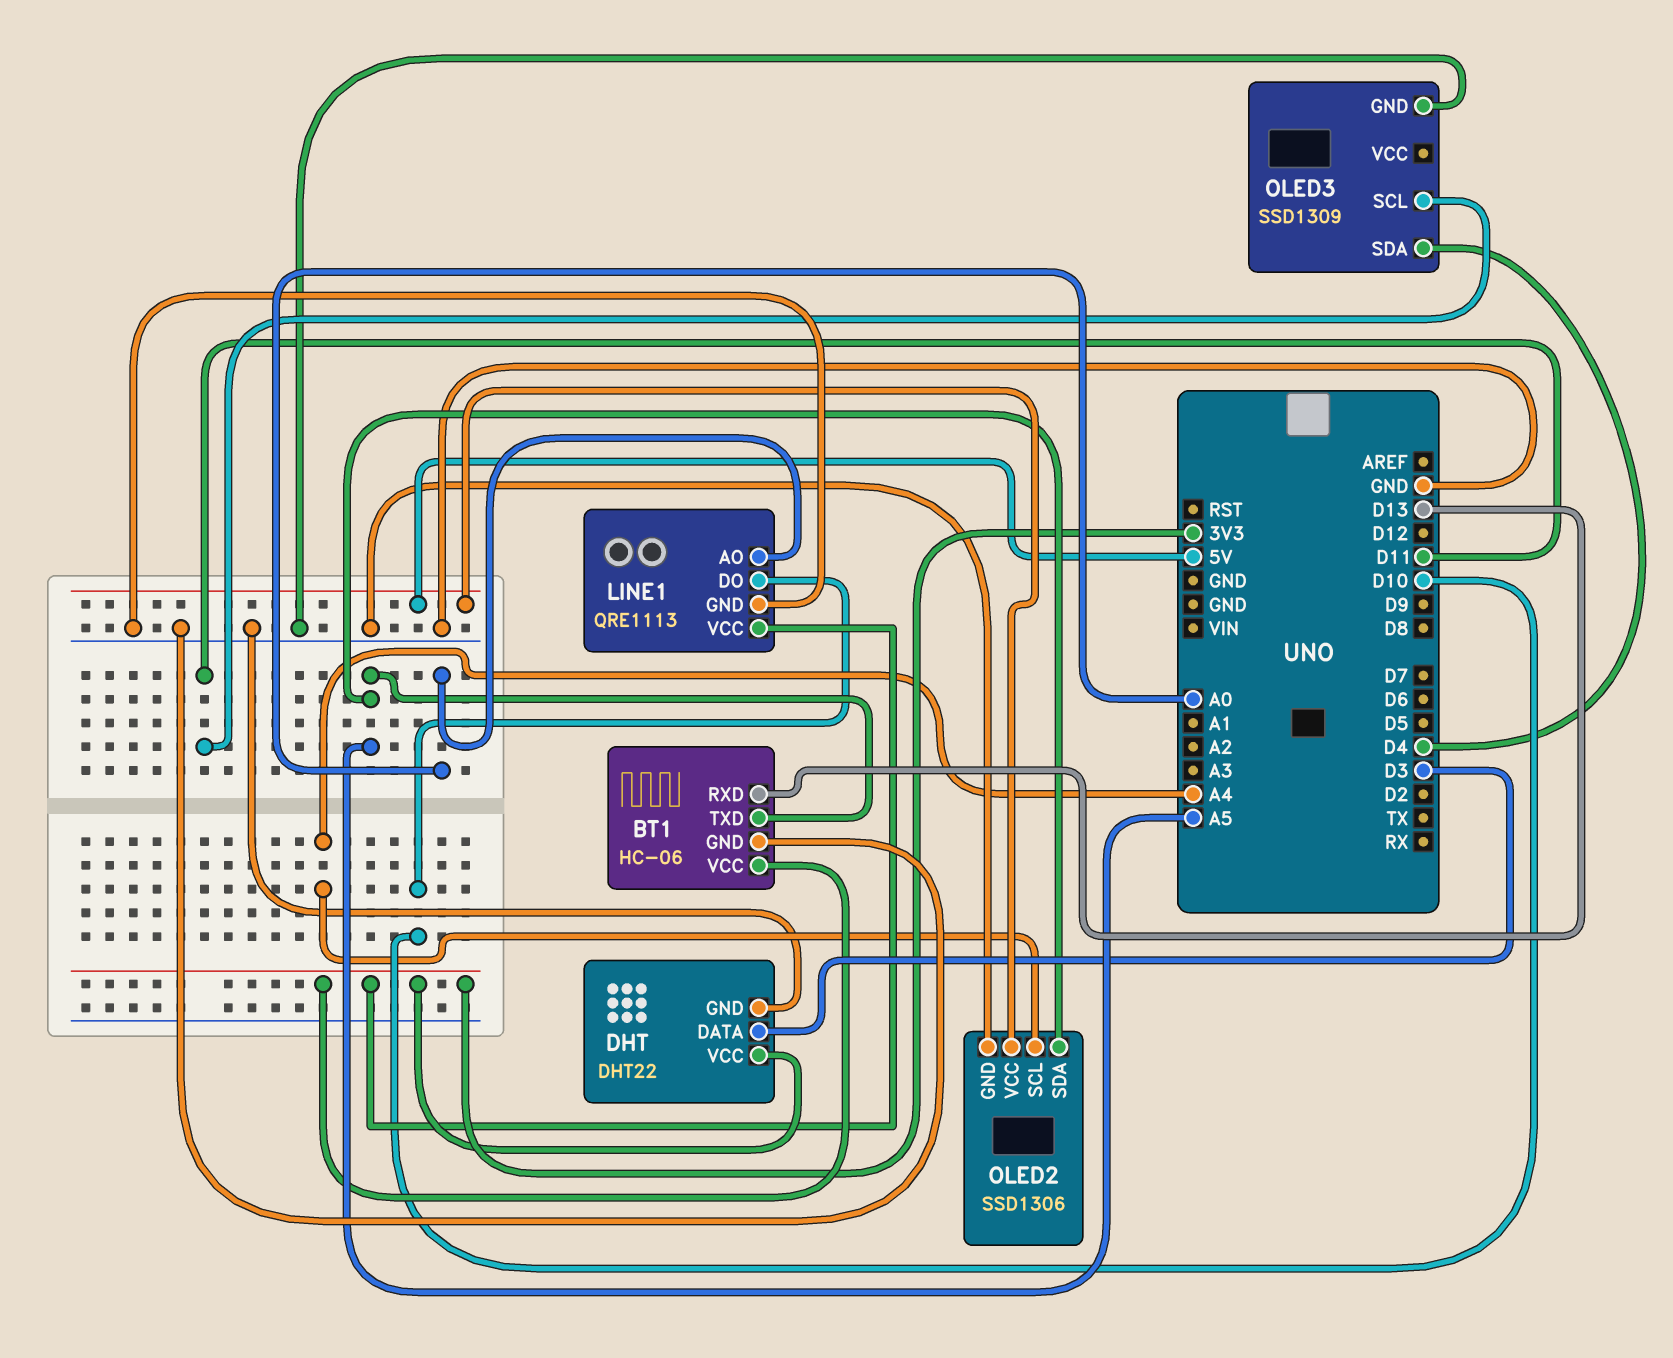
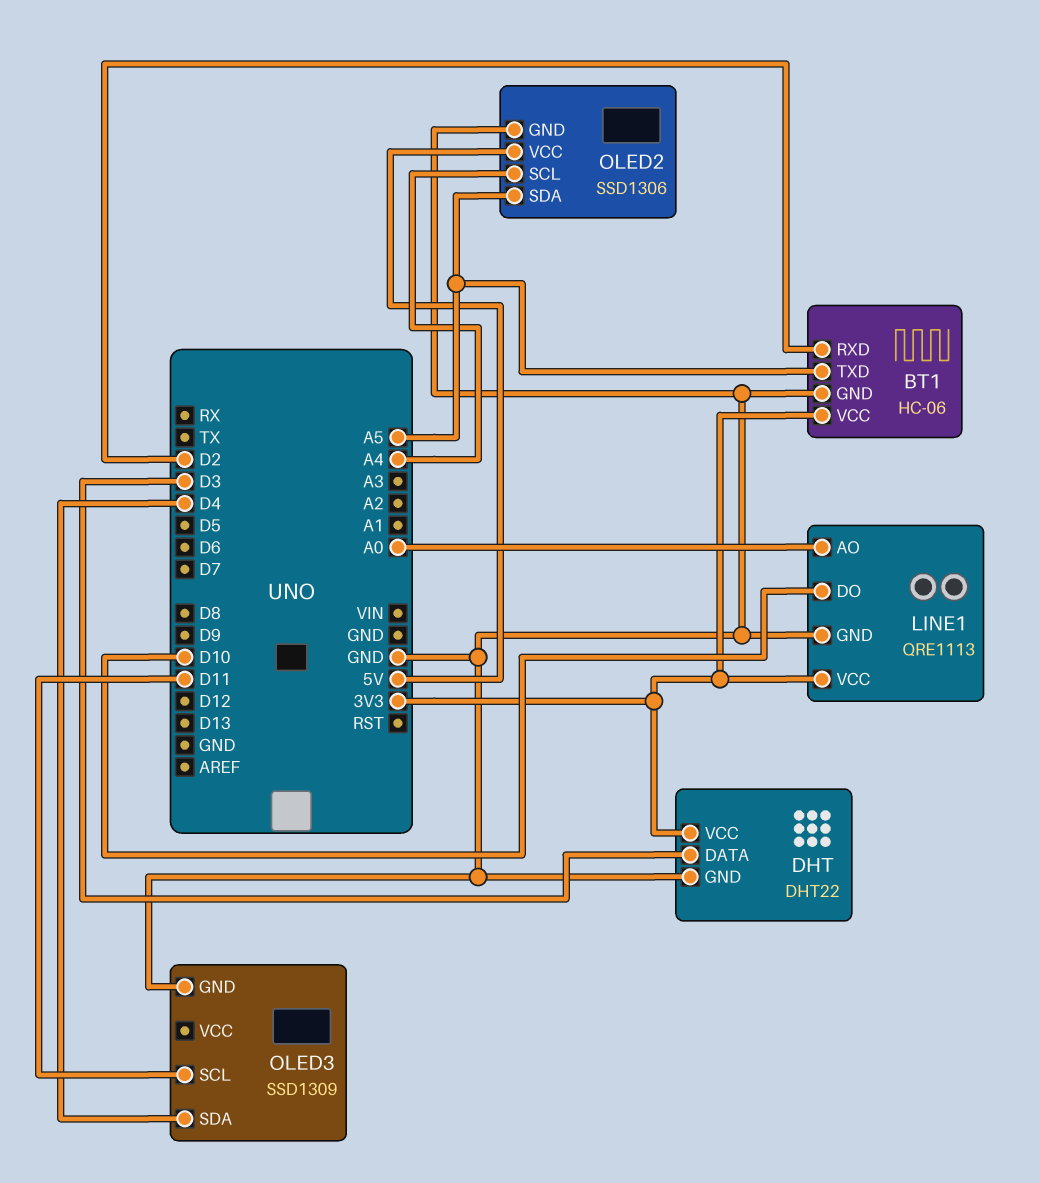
BT1 pin RXD: D13 -> D2

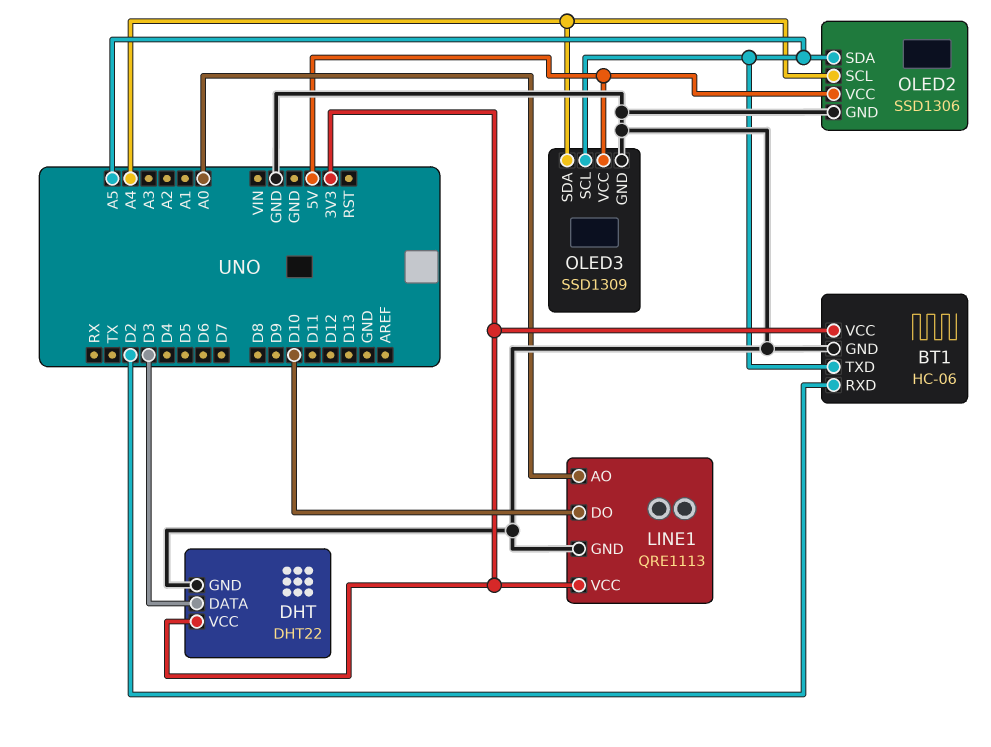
OLED3 pin SCL: D11 -> A5
OLED3 pin SDA: D4 -> A4
OLED3 pin VCC: none -> 5V

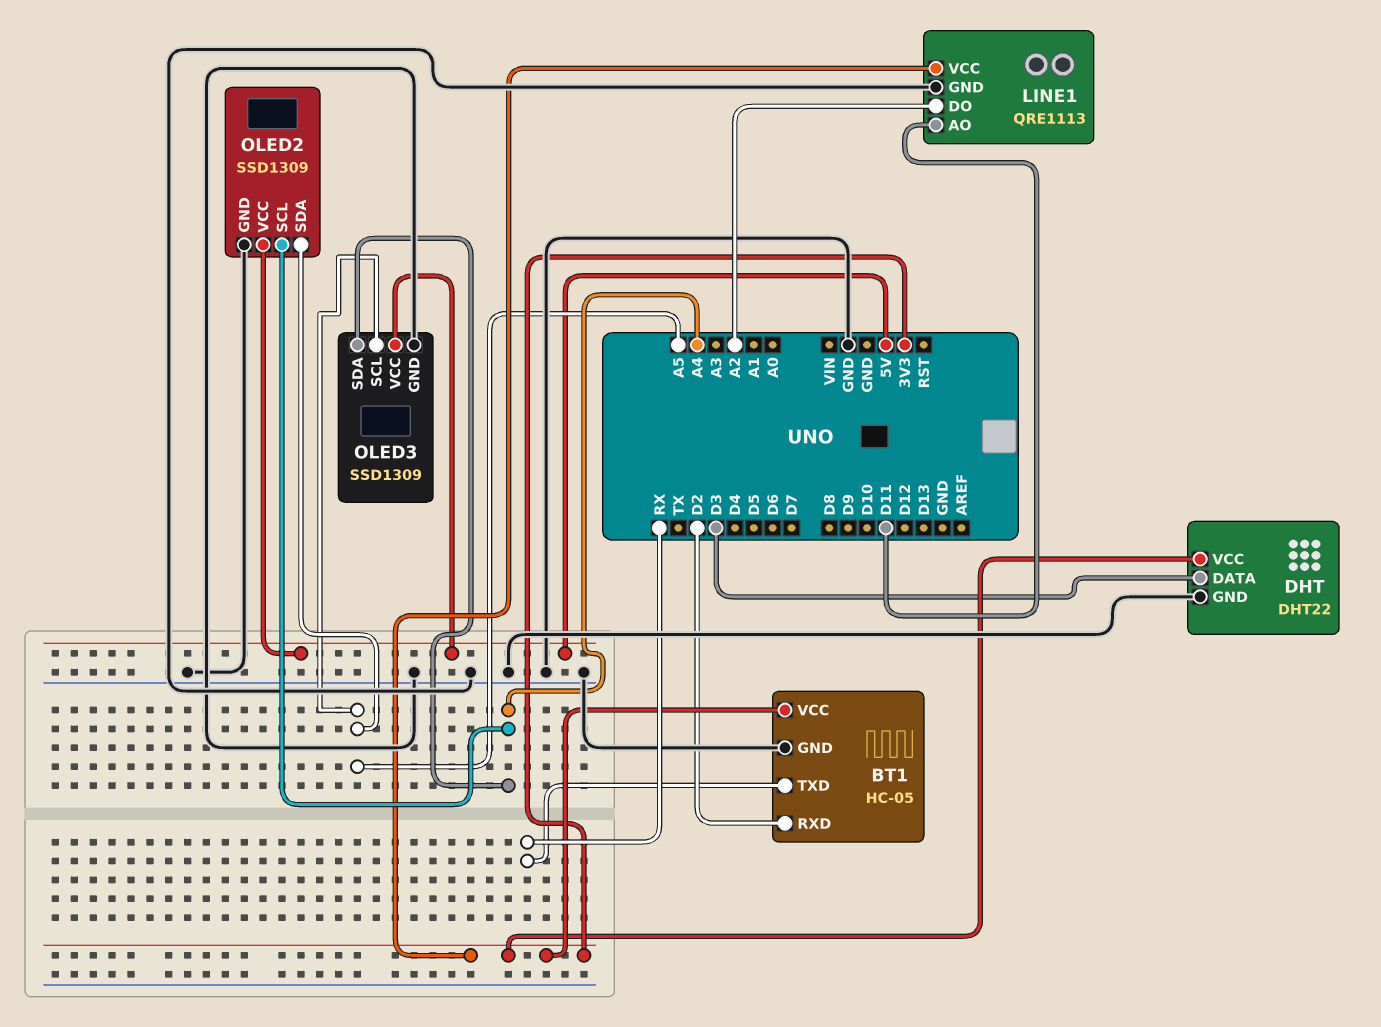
BT1: HC-06 -> HC-05
BT1 pin TXD: A5 -> RX
LINE1 pin AO: A0 -> D11
LINE1 pin DO: D10 -> A2
OLED2: SSD1306 -> SSD1309

